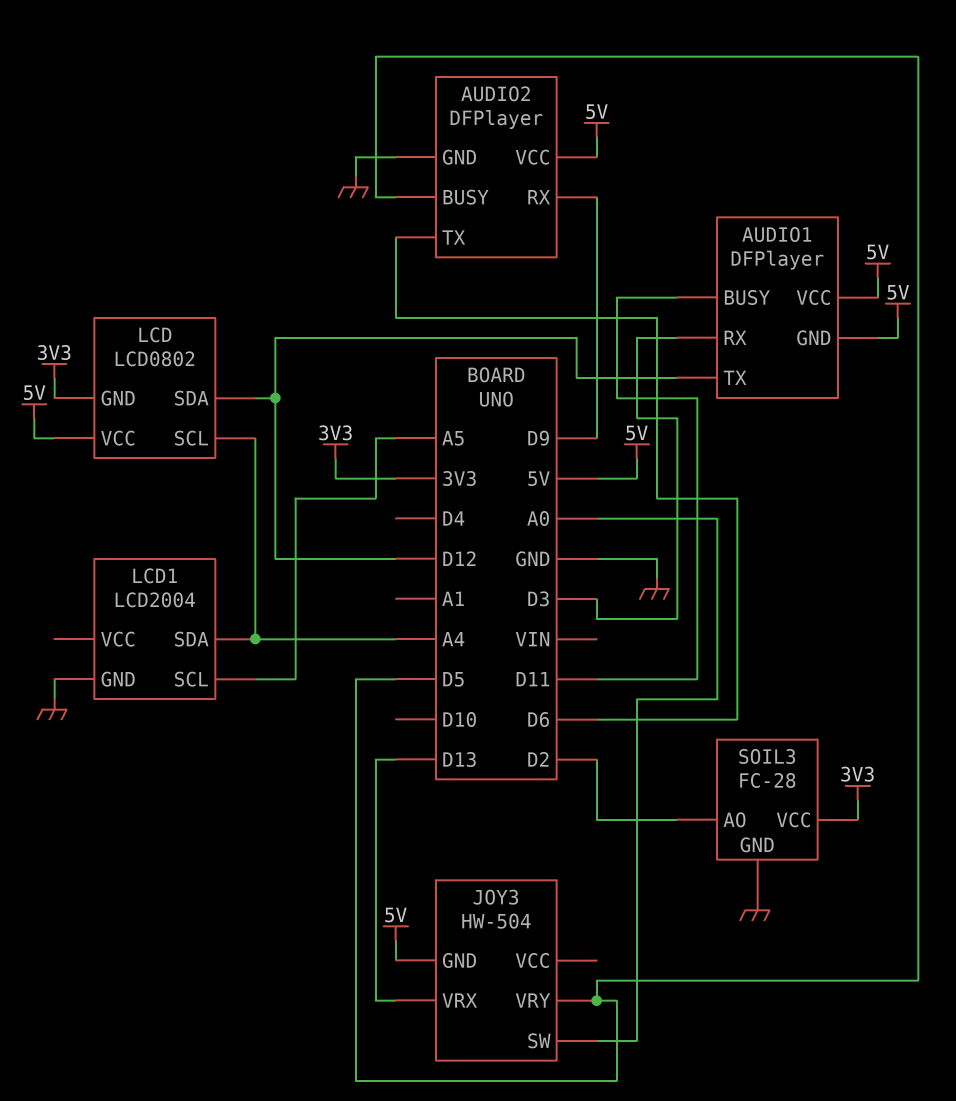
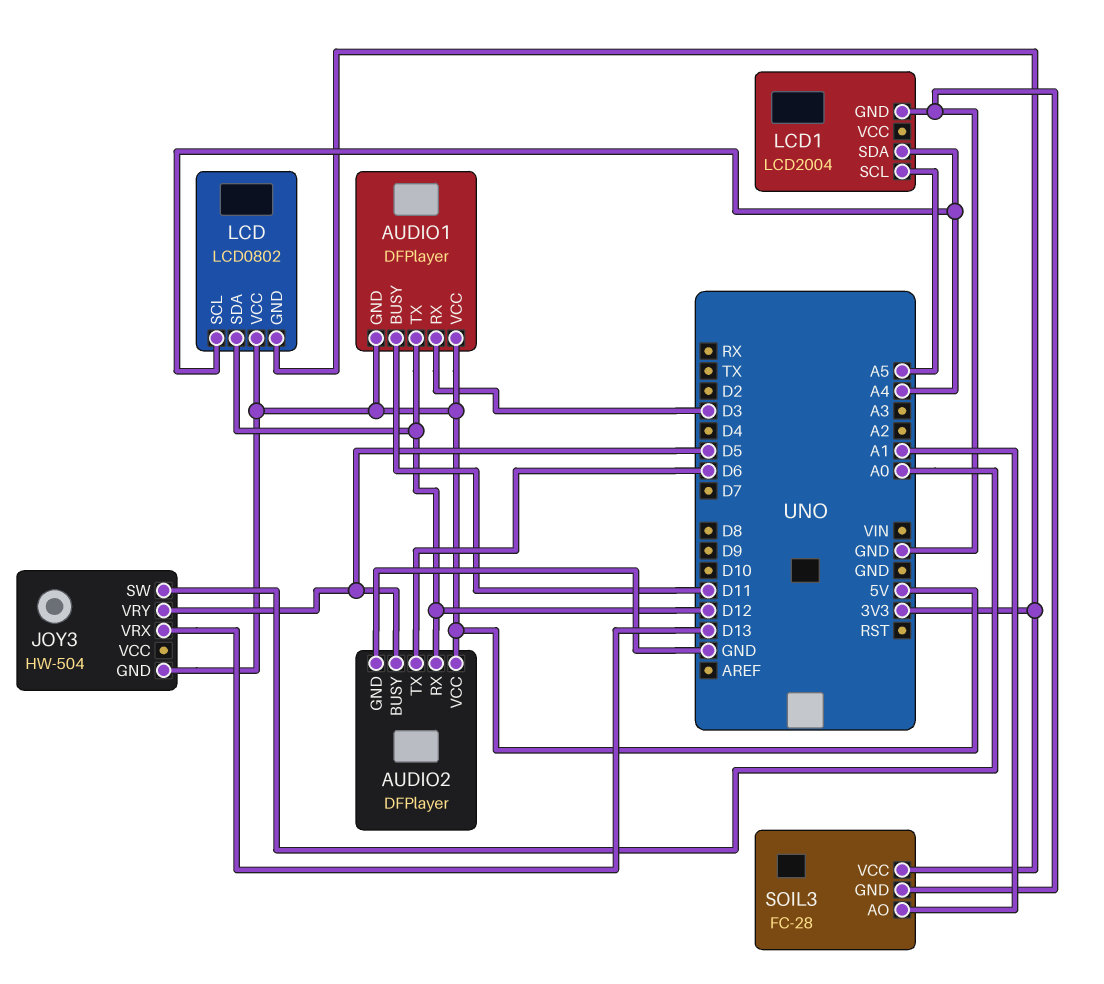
AUDIO2 pin RX: D9 -> D12
SOIL3 pin AO: D2 -> A1

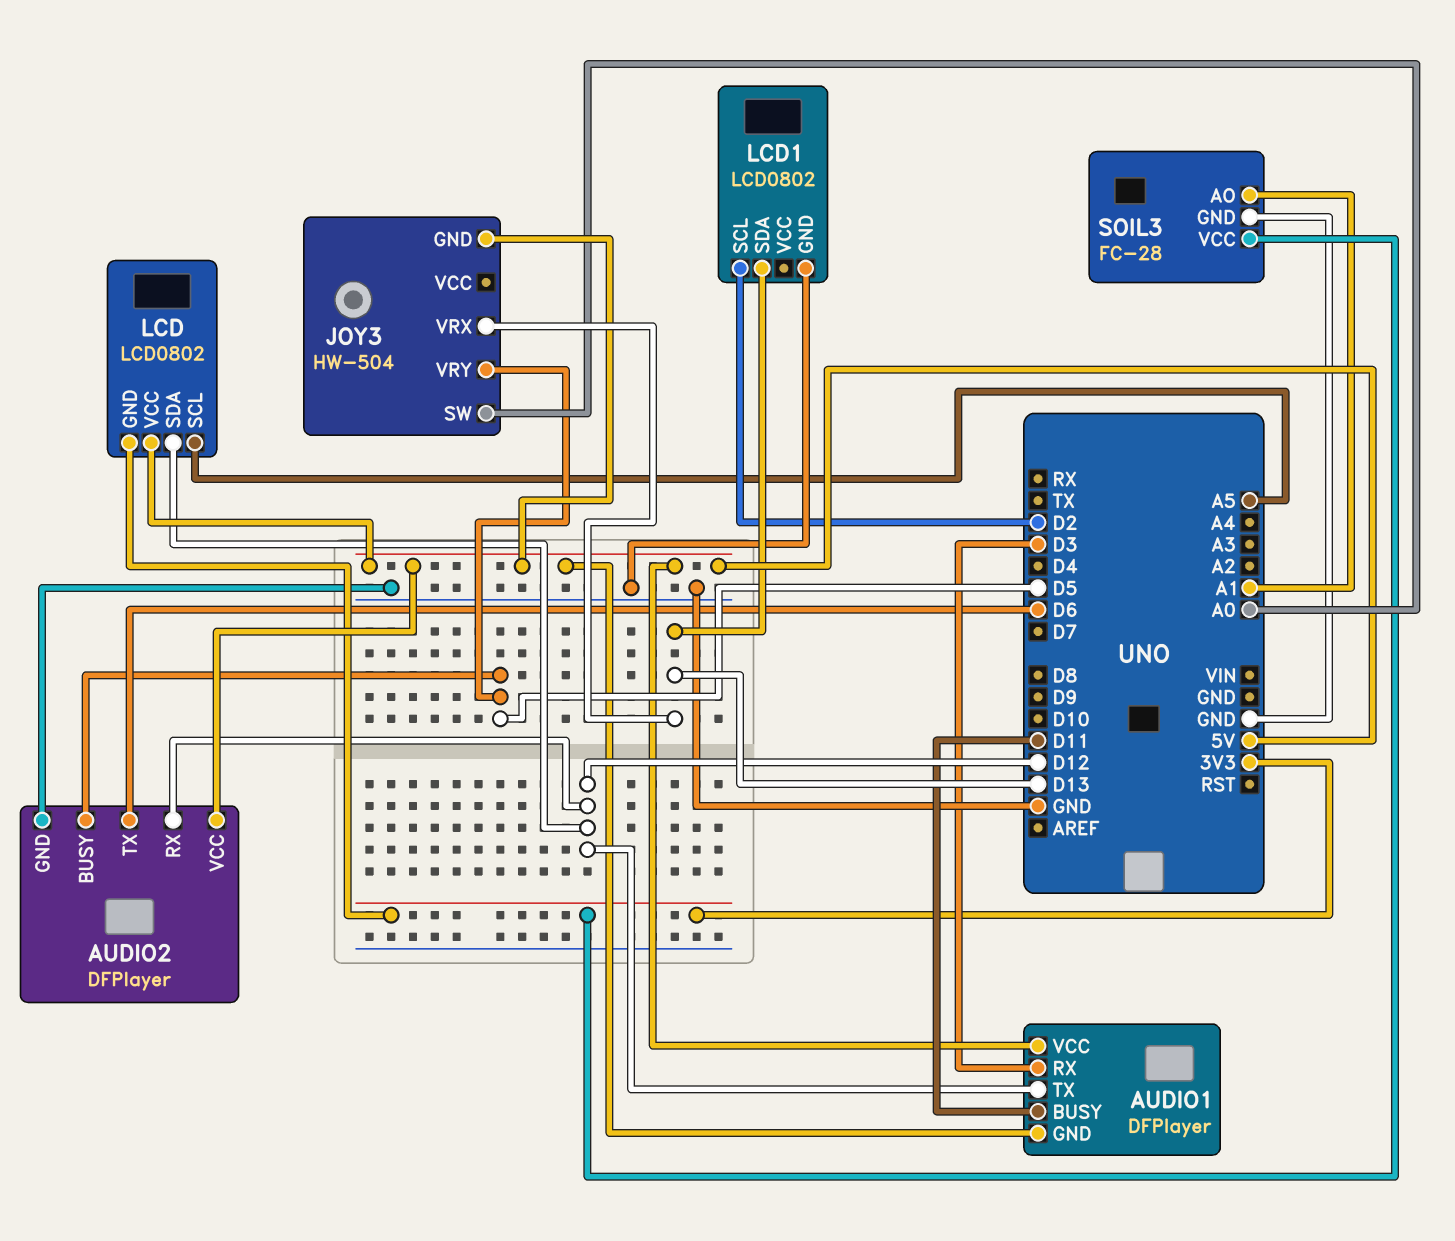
LCD pin SCL: A4 -> A5
LCD1: LCD2004 -> LCD0802
LCD1 pin SCL: A5 -> D2
LCD1 pin SDA: A4 -> D13

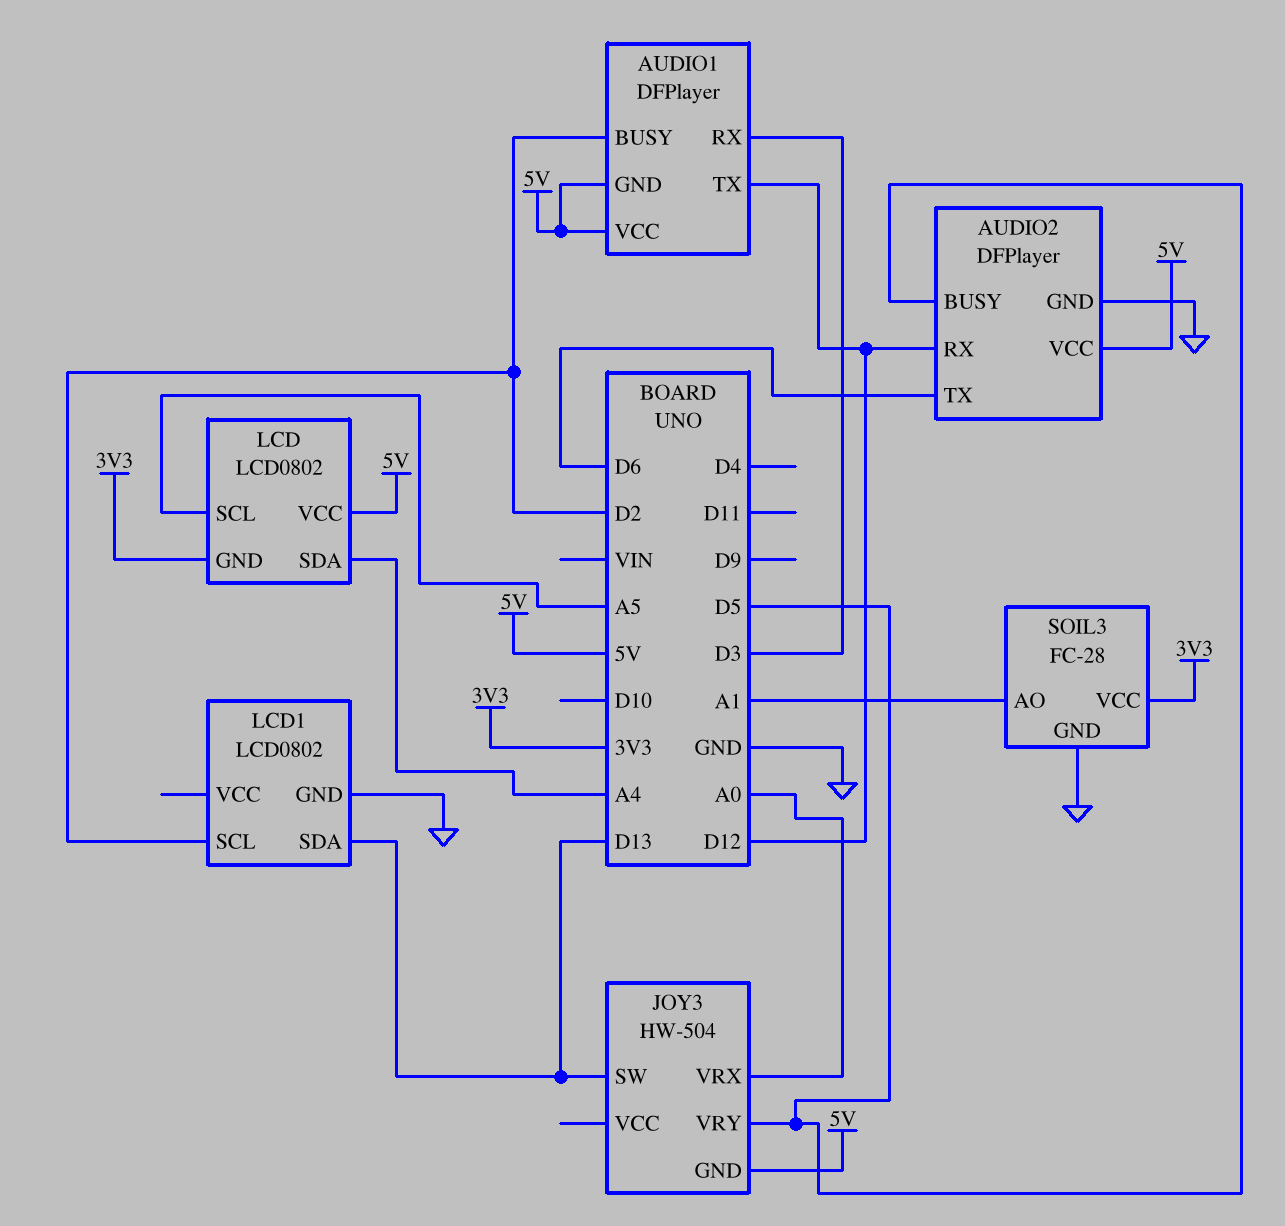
AUDIO1 pin BUSY: D11 -> D2
JOY3 pin SW: A0 -> D13
JOY3 pin VRX: D13 -> A0
LCD pin SDA: D12 -> A4

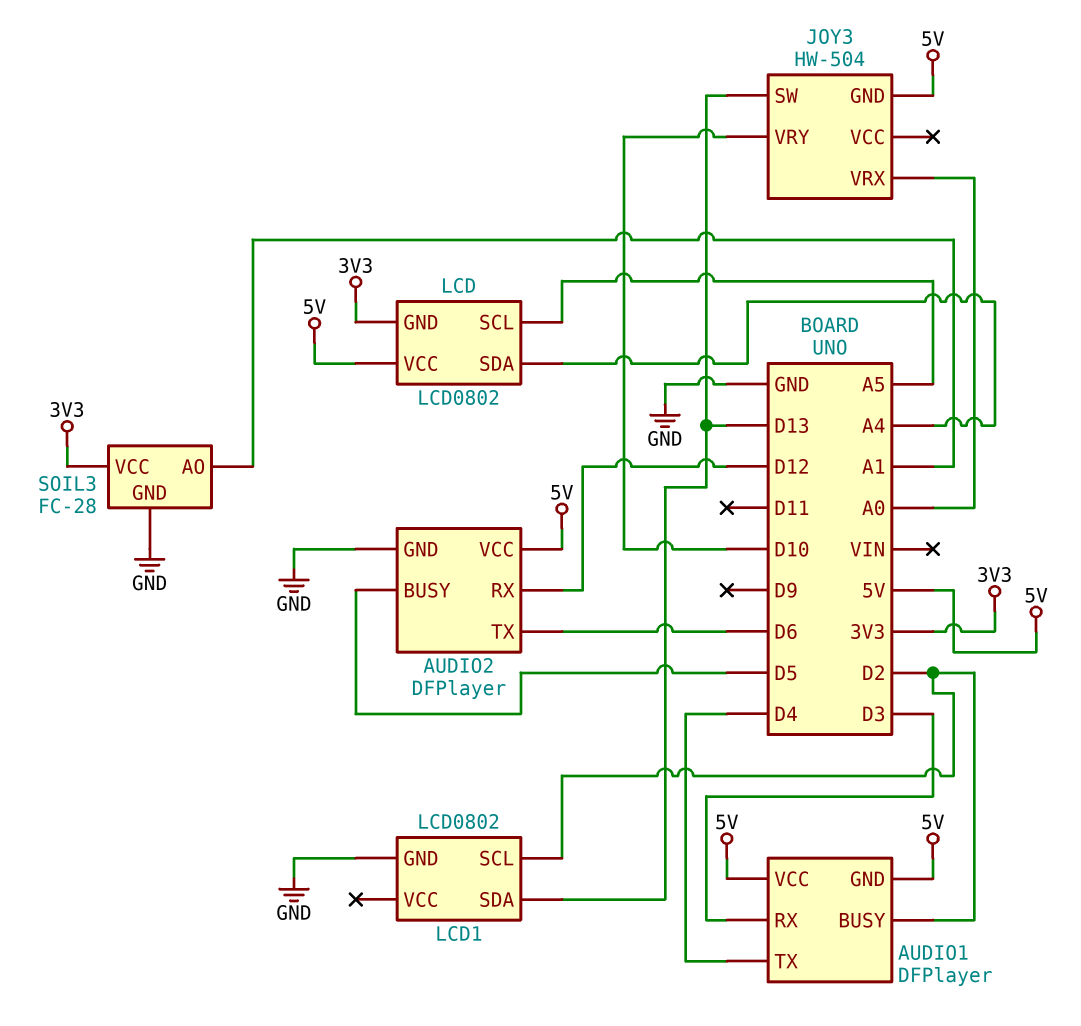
AUDIO1 pin TX: D12 -> D4
JOY3 pin VRY: D5 -> D10

